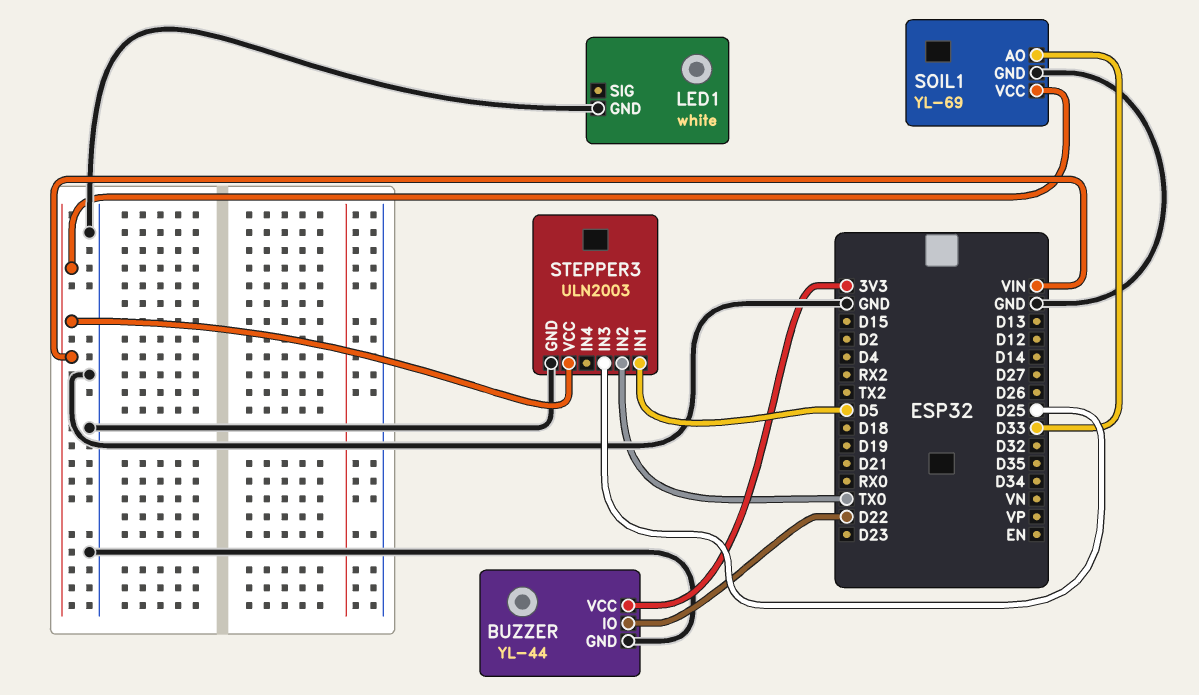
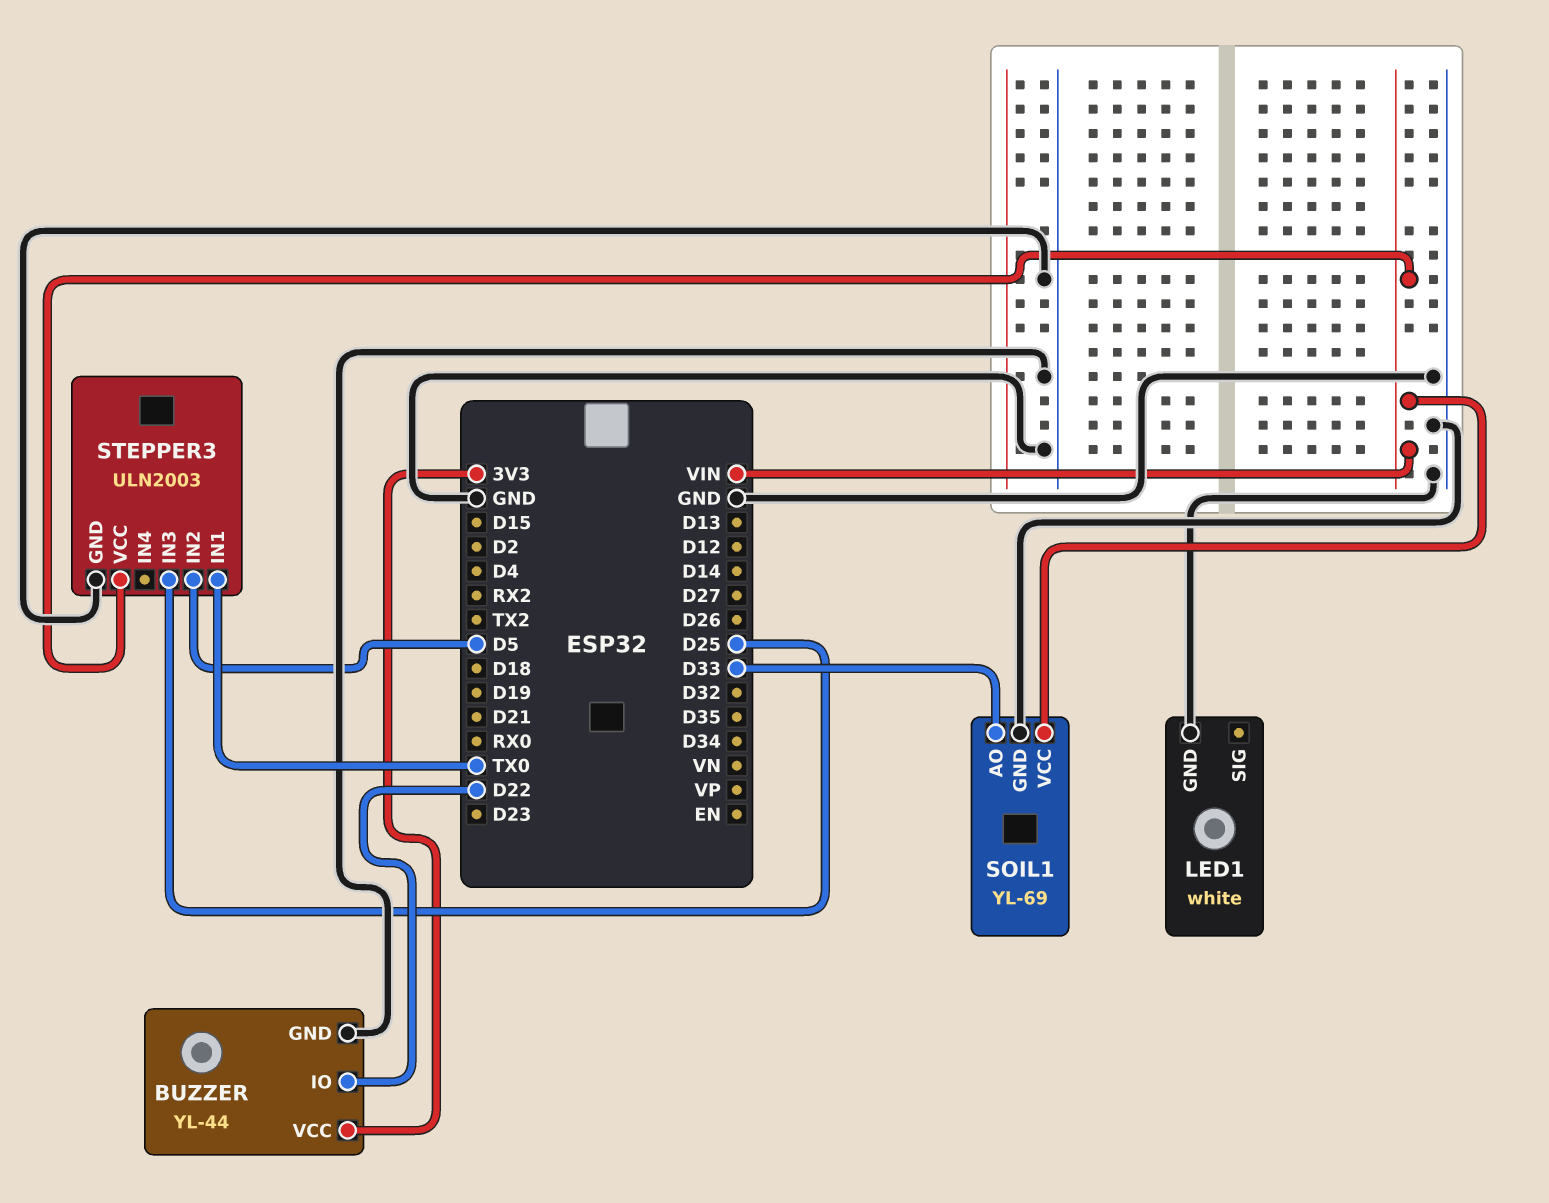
STEPPER3 pin IN1: D5 -> TX0
STEPPER3 pin IN2: TX0 -> D5

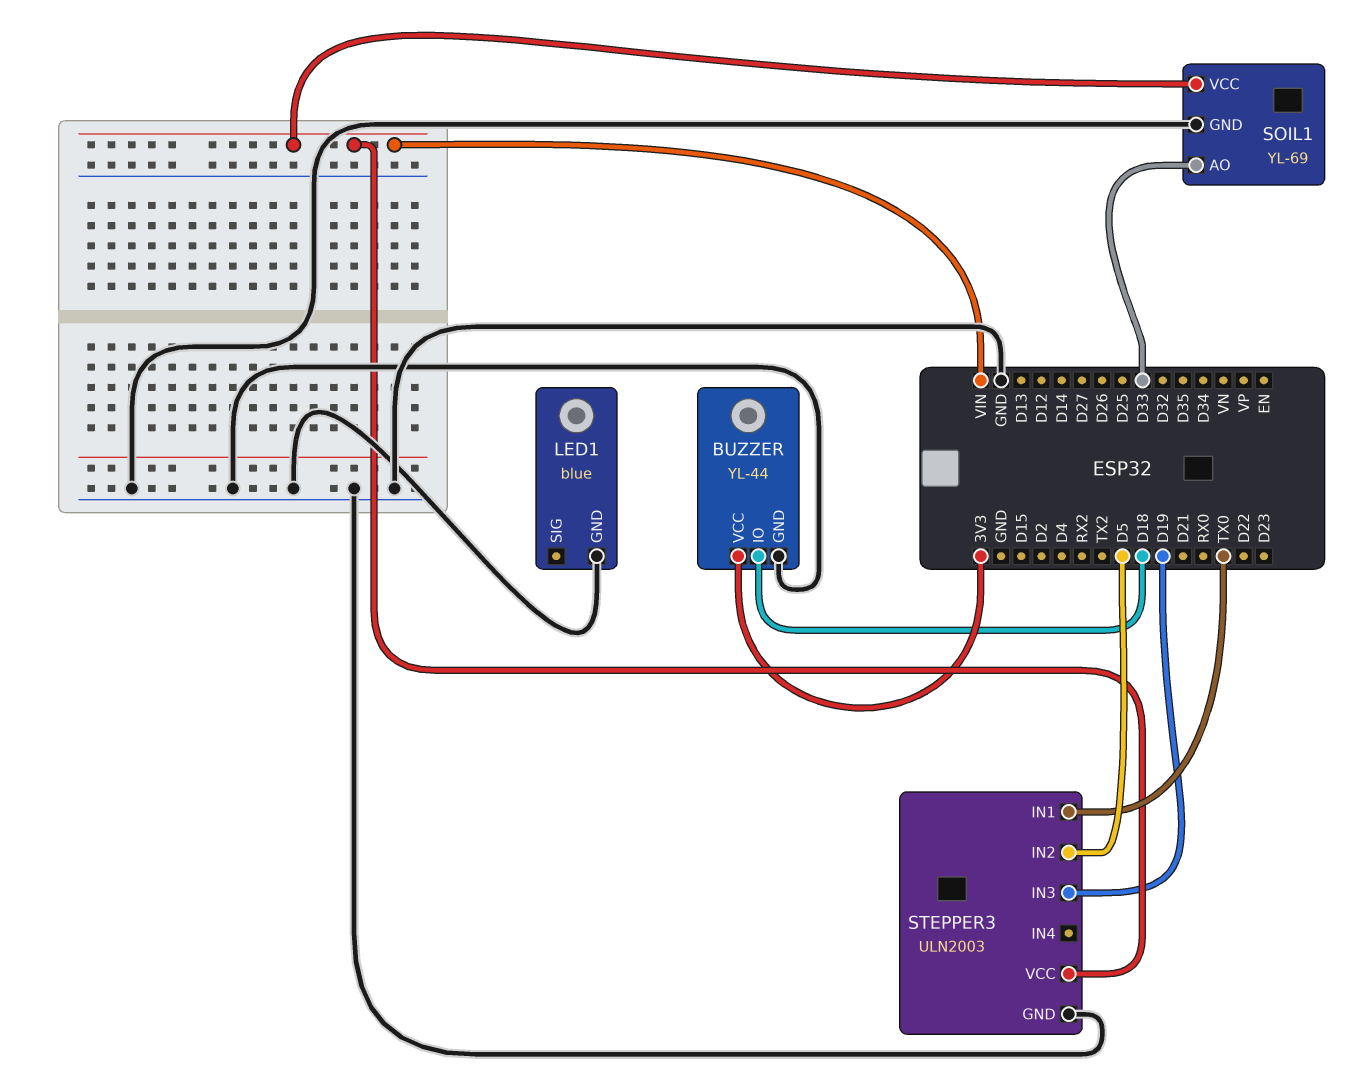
BUZZER pin IO: D22 -> D18
LED1: white -> blue
STEPPER3 pin IN3: D25 -> D19

